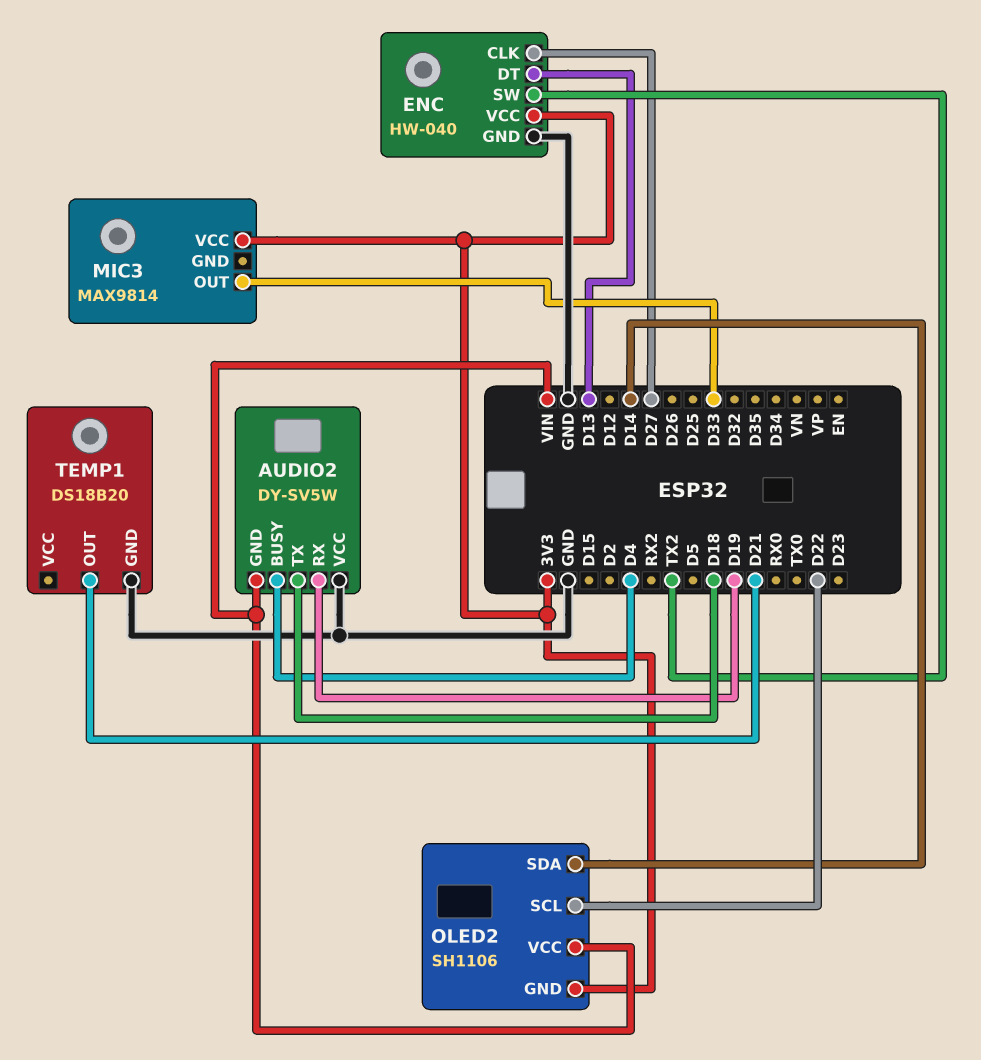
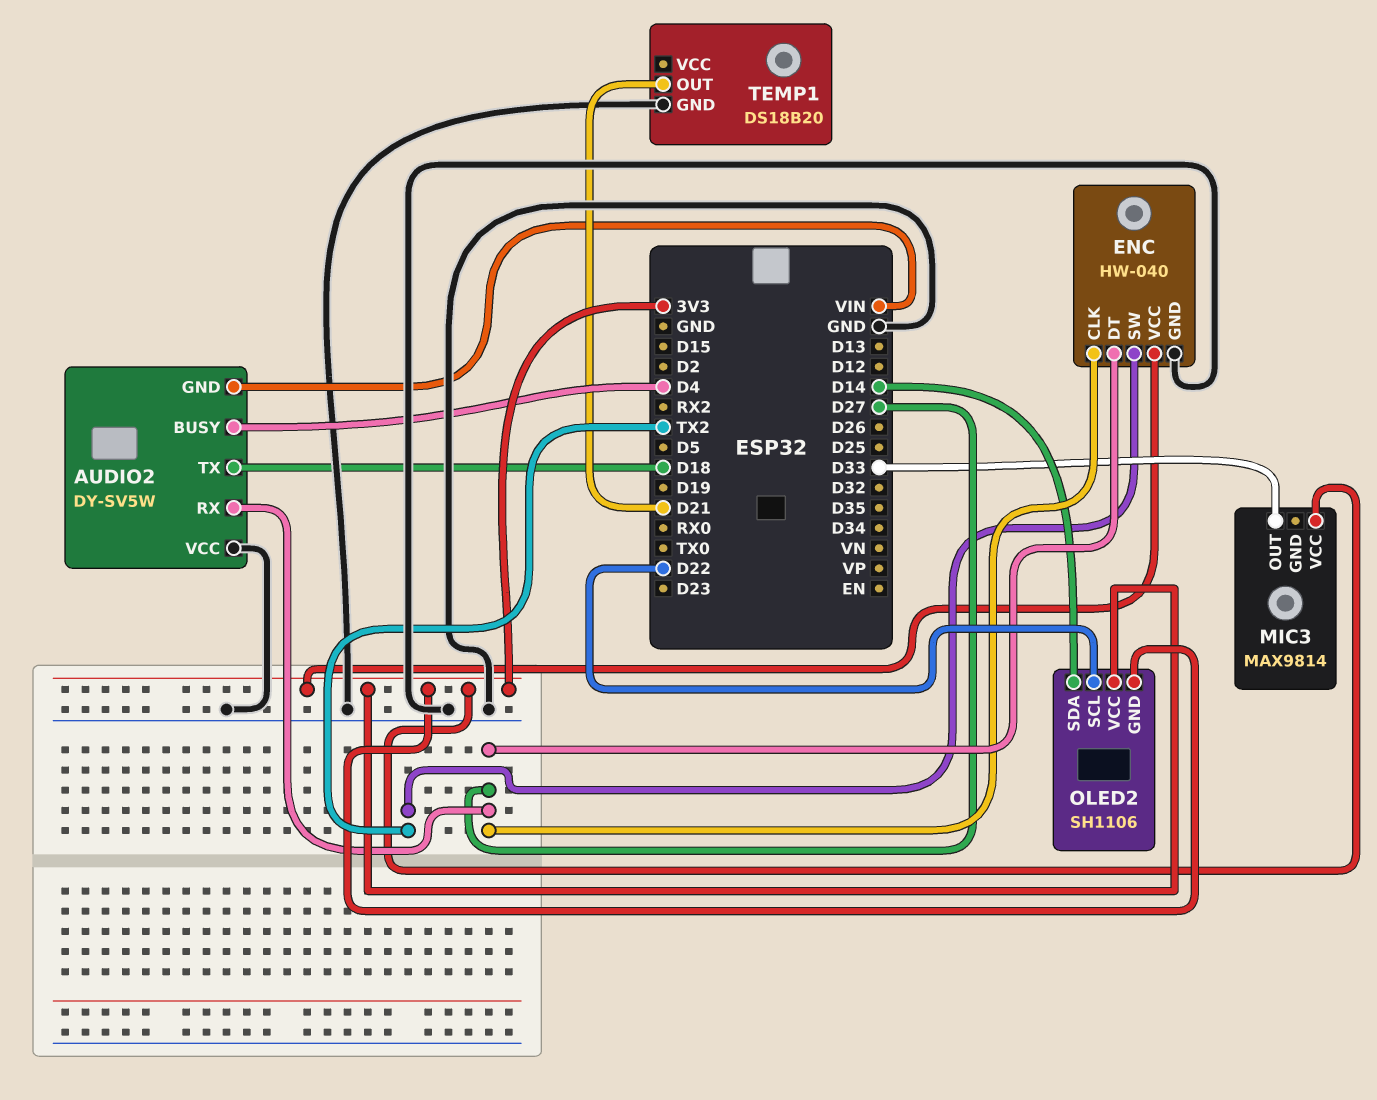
AUDIO2 pin RX: D19 -> D27
ENC pin DT: D13 -> D27
OLED2 pin VCC: VIN -> 3V3

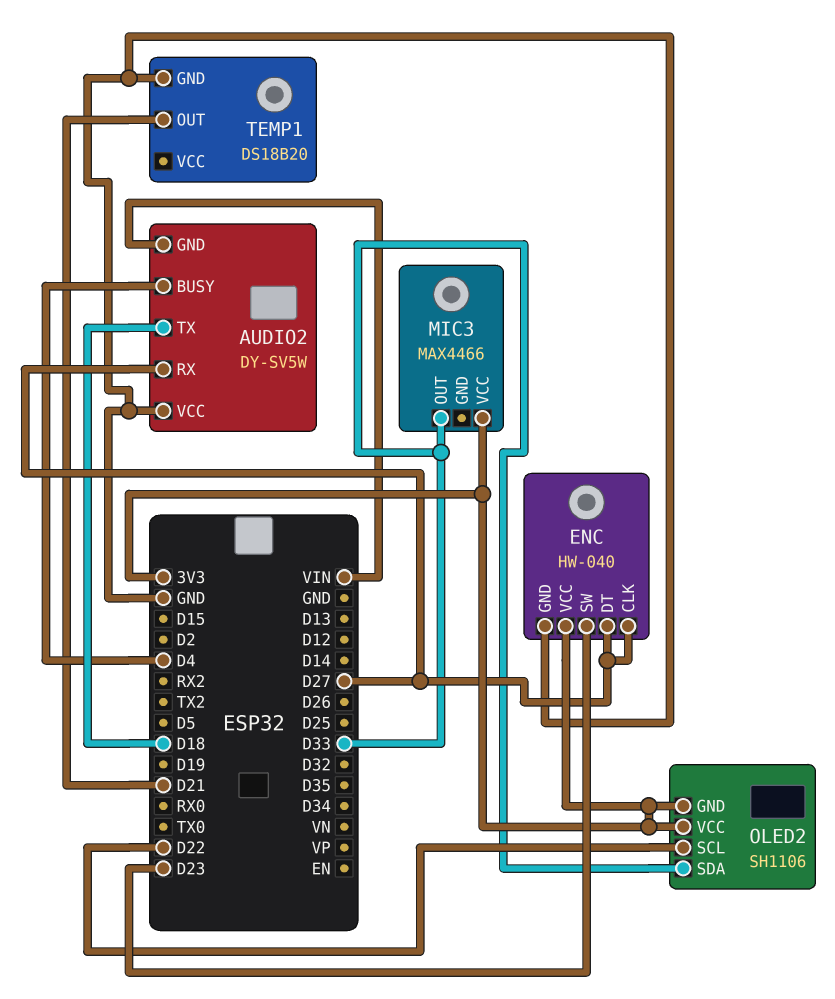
ENC pin SW: TX2 -> D23
MIC3: MAX9814 -> MAX4466
OLED2 pin SDA: D14 -> D33

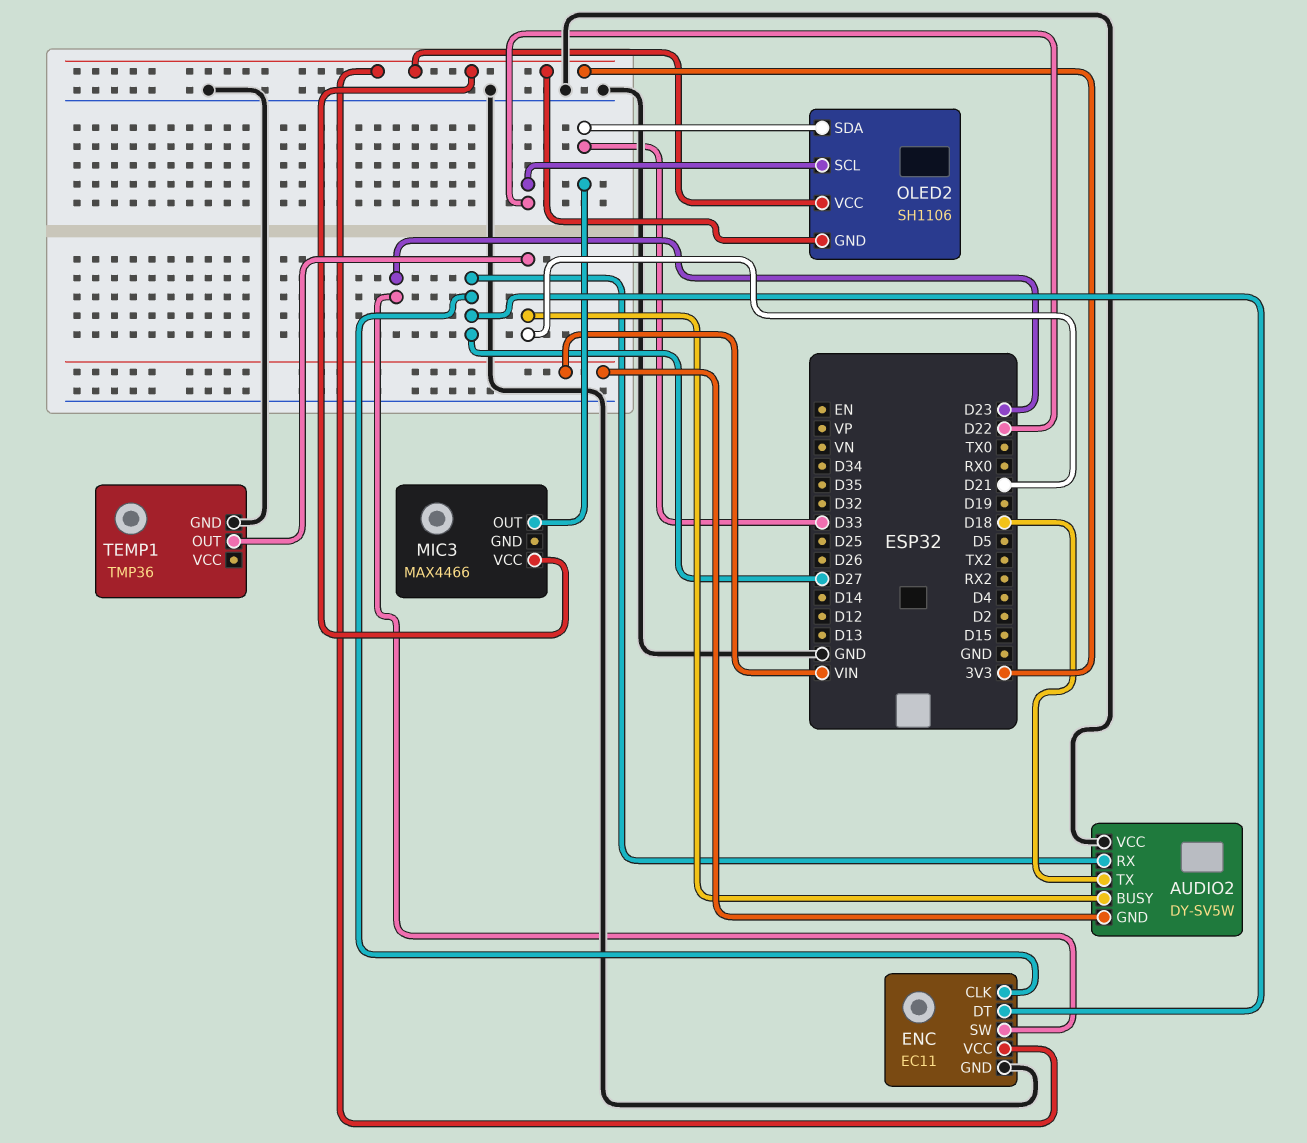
AUDIO2 pin BUSY: D4 -> D21
ENC: HW-040 -> EC11
TEMP1: DS18B20 -> TMP36

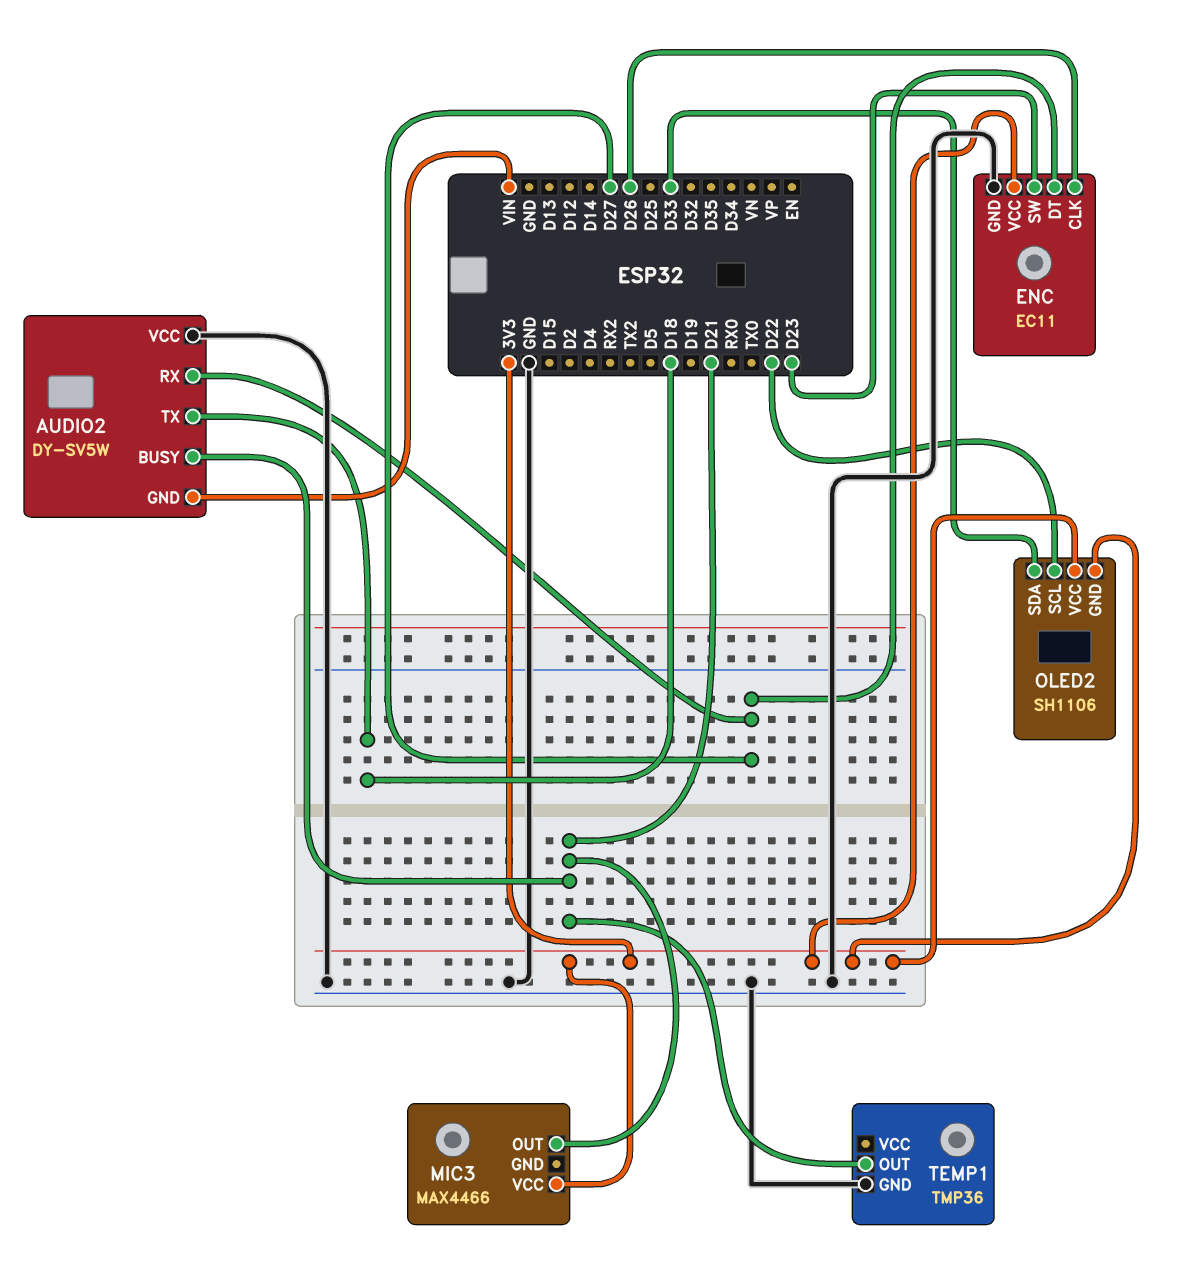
ENC pin CLK: D27 -> D26
MIC3 pin OUT: D33 -> D21

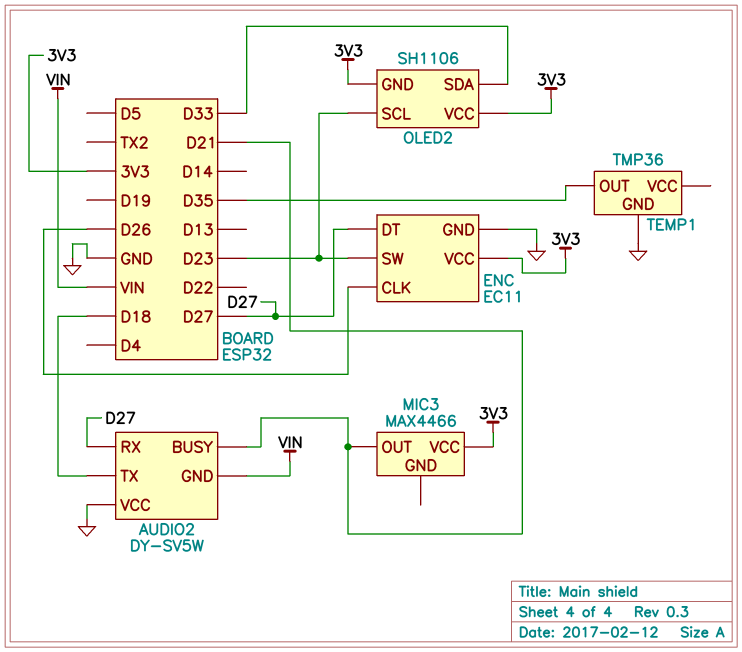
OLED2 pin SCL: D22 -> D23
TEMP1 pin OUT: D21 -> D35

